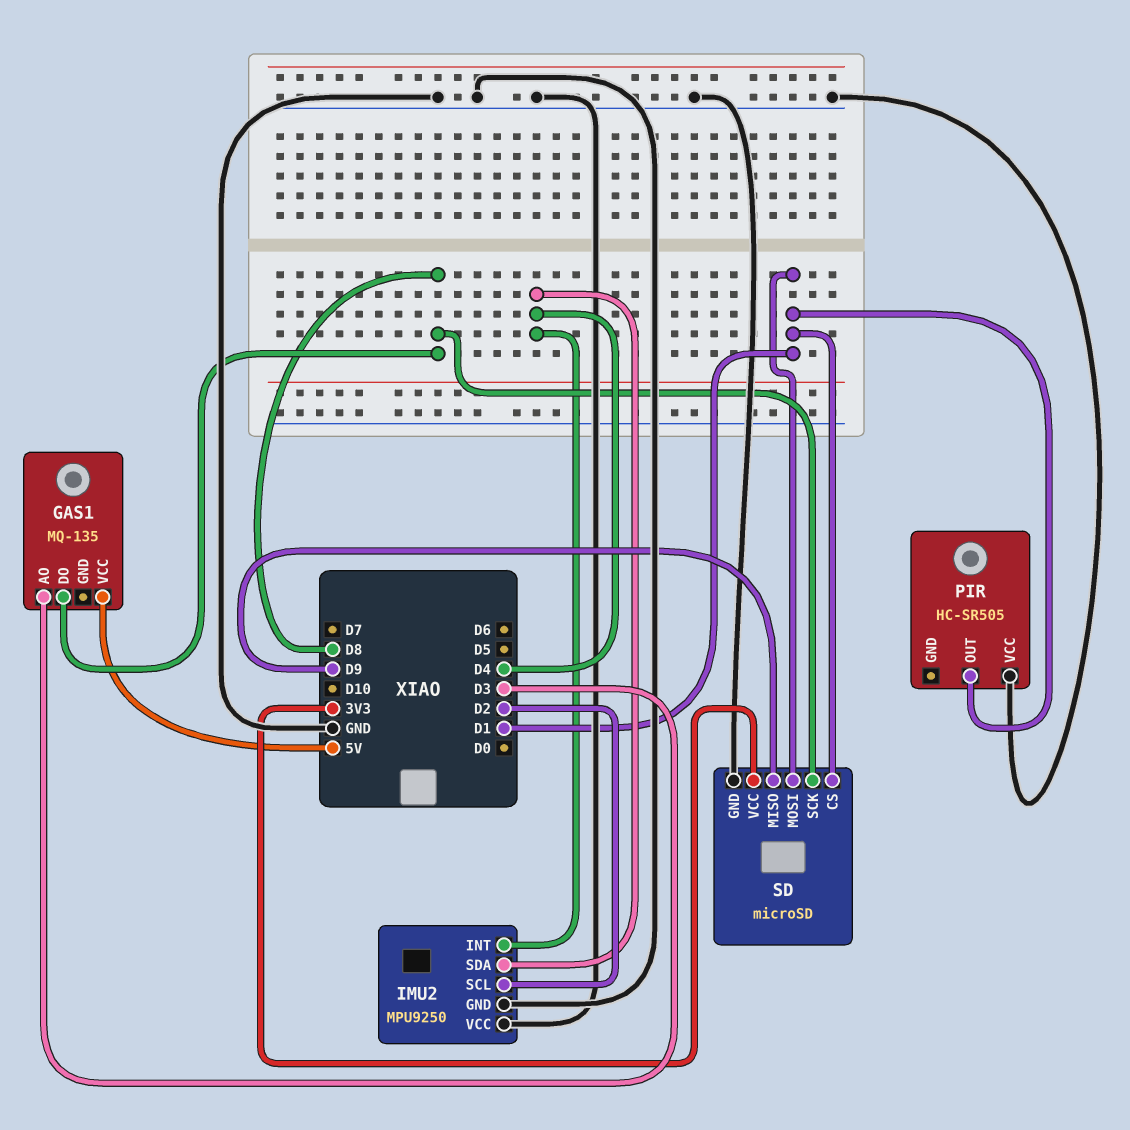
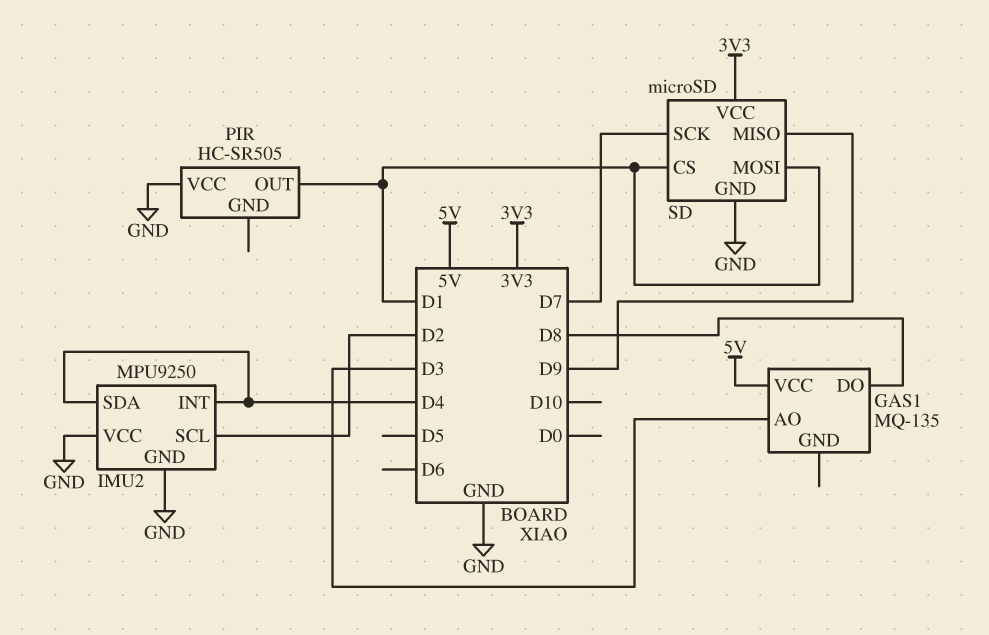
SD pin SCK: D8 -> D7

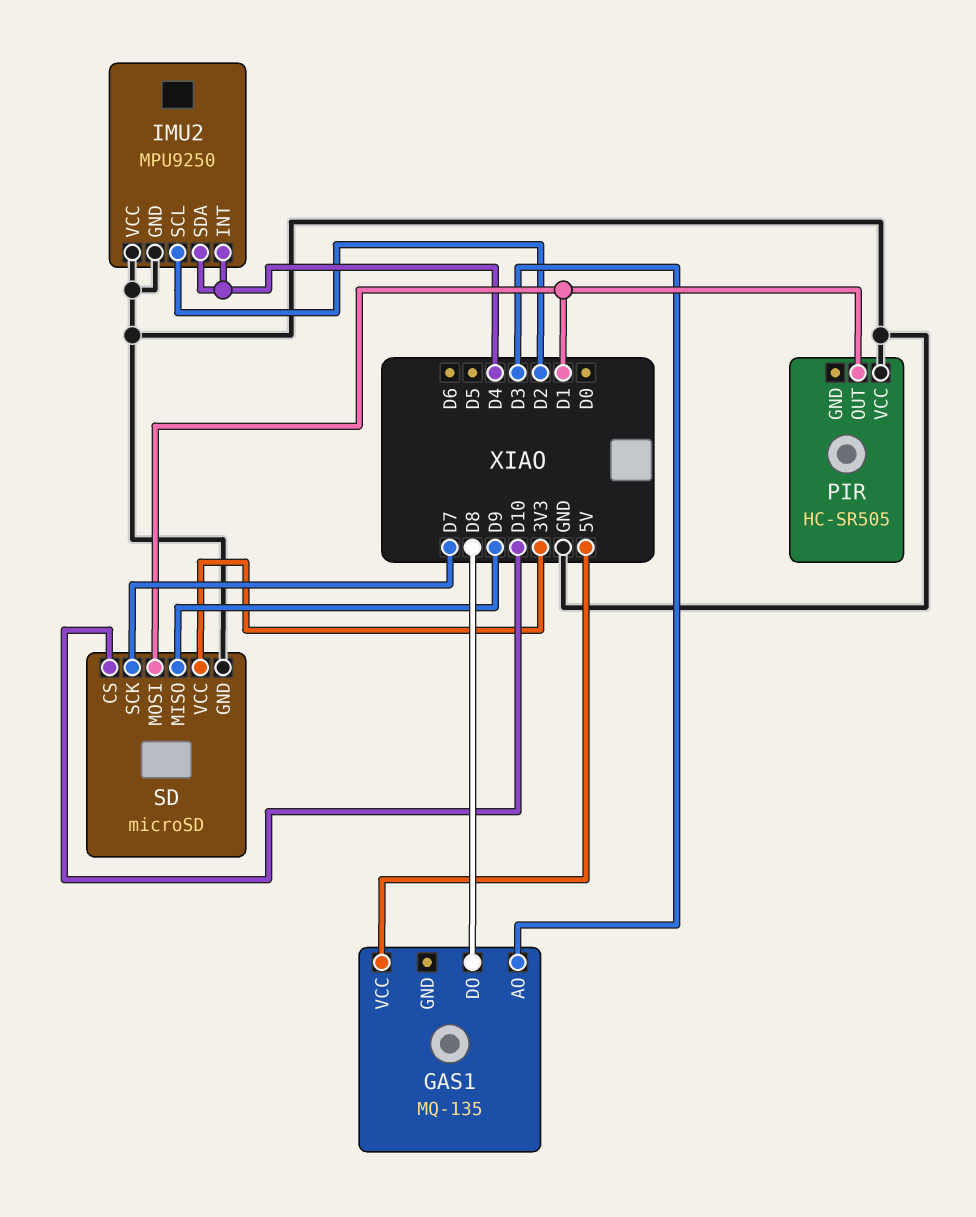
SD pin CS: D1 -> D10

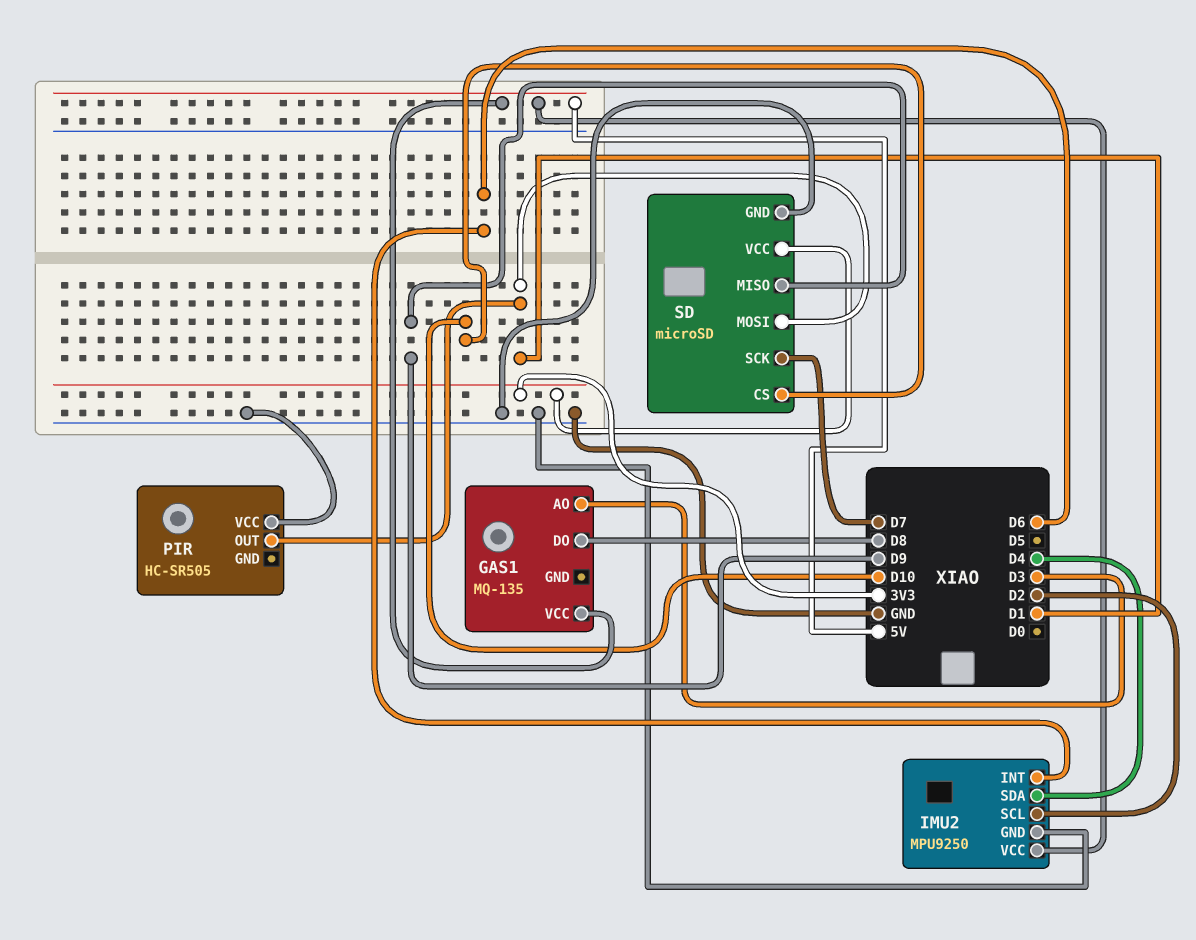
IMU2 pin INT: D4 -> D6
IMU2 pin VCC: GND -> 5V

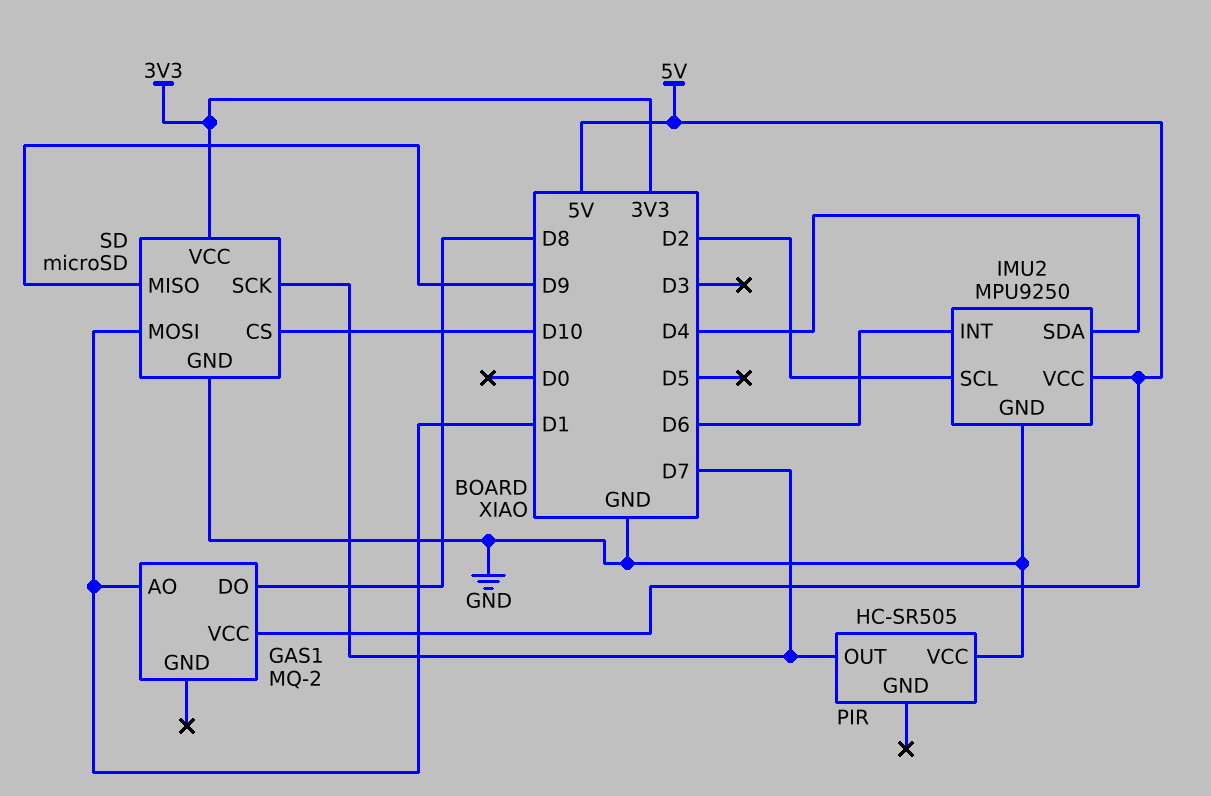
GAS1: MQ-135 -> MQ-2
GAS1 pin AO: D3 -> D1
PIR pin OUT: D1 -> D7

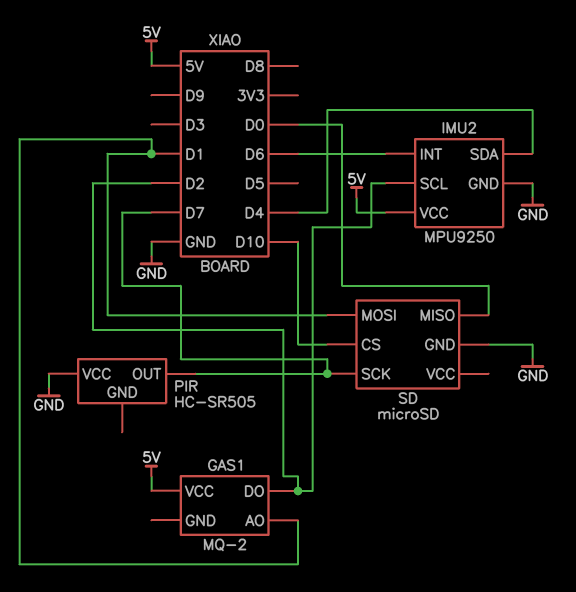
GAS1 pin DO: D8 -> D2
SD pin MISO: D9 -> D0
SD pin VCC: 3V3 -> none

